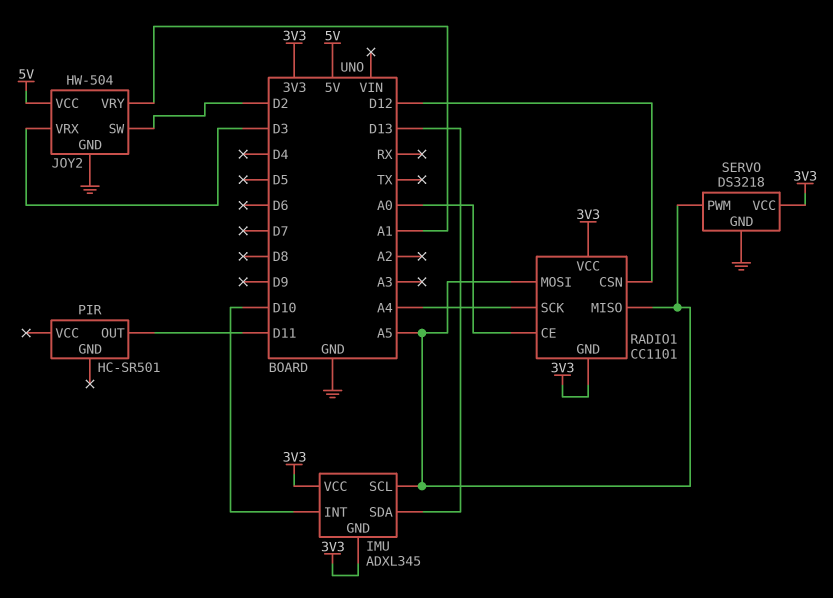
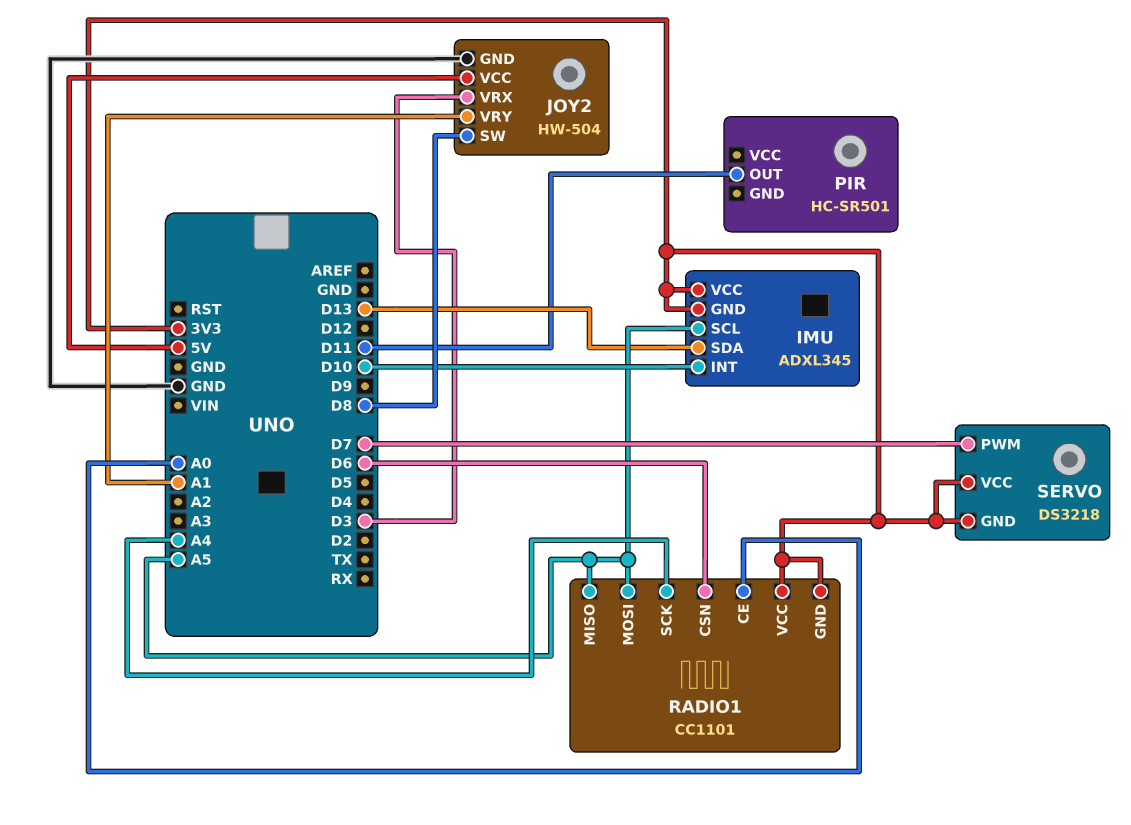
JOY2 pin SW: D2 -> D8
RADIO1 pin CSN: D12 -> D6
SERVO pin GND: GND -> 3V3
SERVO pin PWM: A5 -> D7

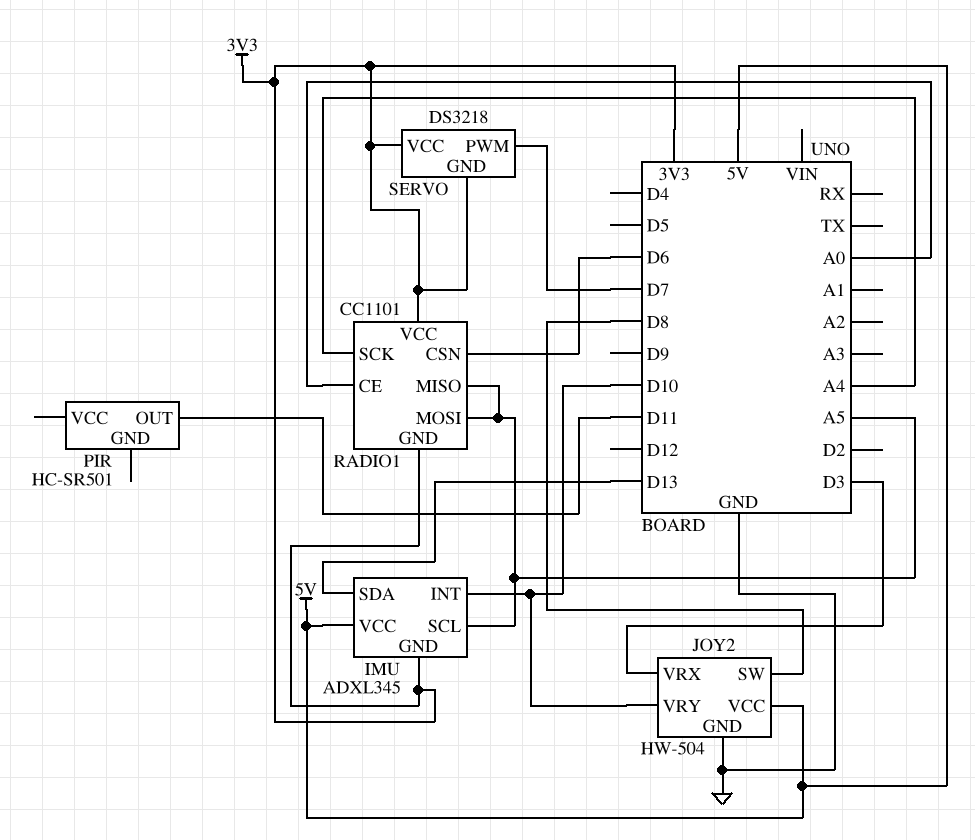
IMU pin VCC: 3V3 -> 5V
JOY2 pin VRY: A1 -> D10

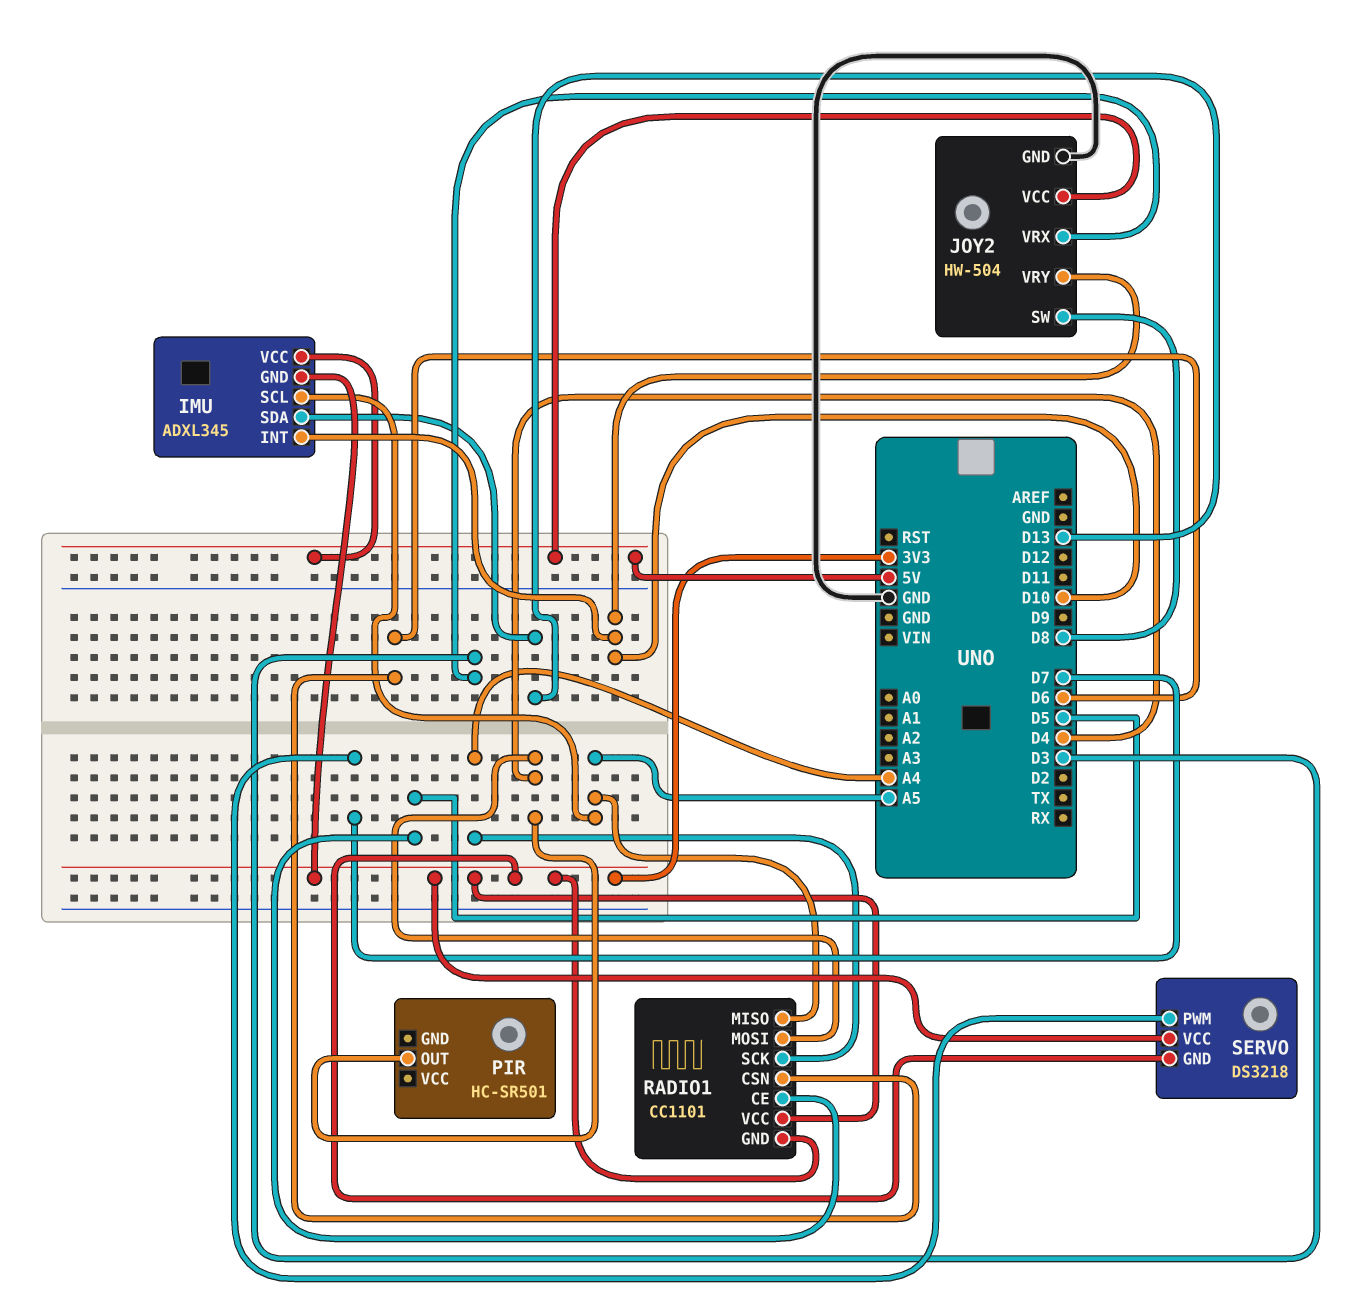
PIR pin OUT: D11 -> D4
RADIO1 pin CE: A0 -> D5
RADIO1 pin MOSI: A5 -> D4

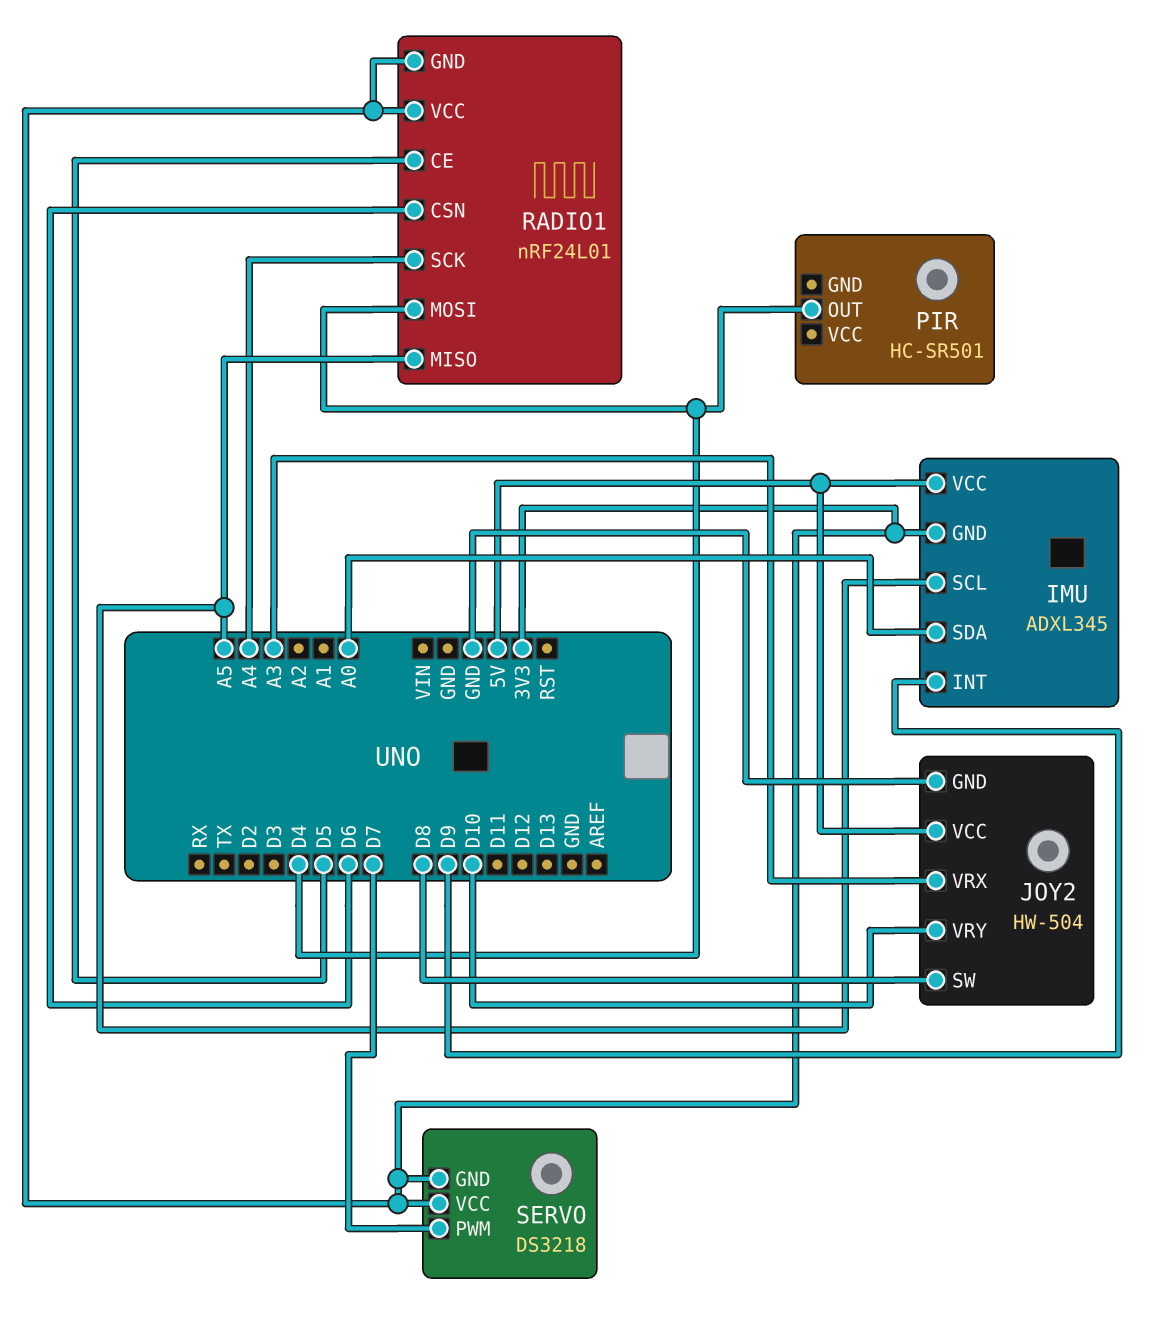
IMU pin INT: D10 -> D9
IMU pin SDA: D13 -> A0
JOY2 pin VRX: D3 -> A3
RADIO1: CC1101 -> nRF24L01

